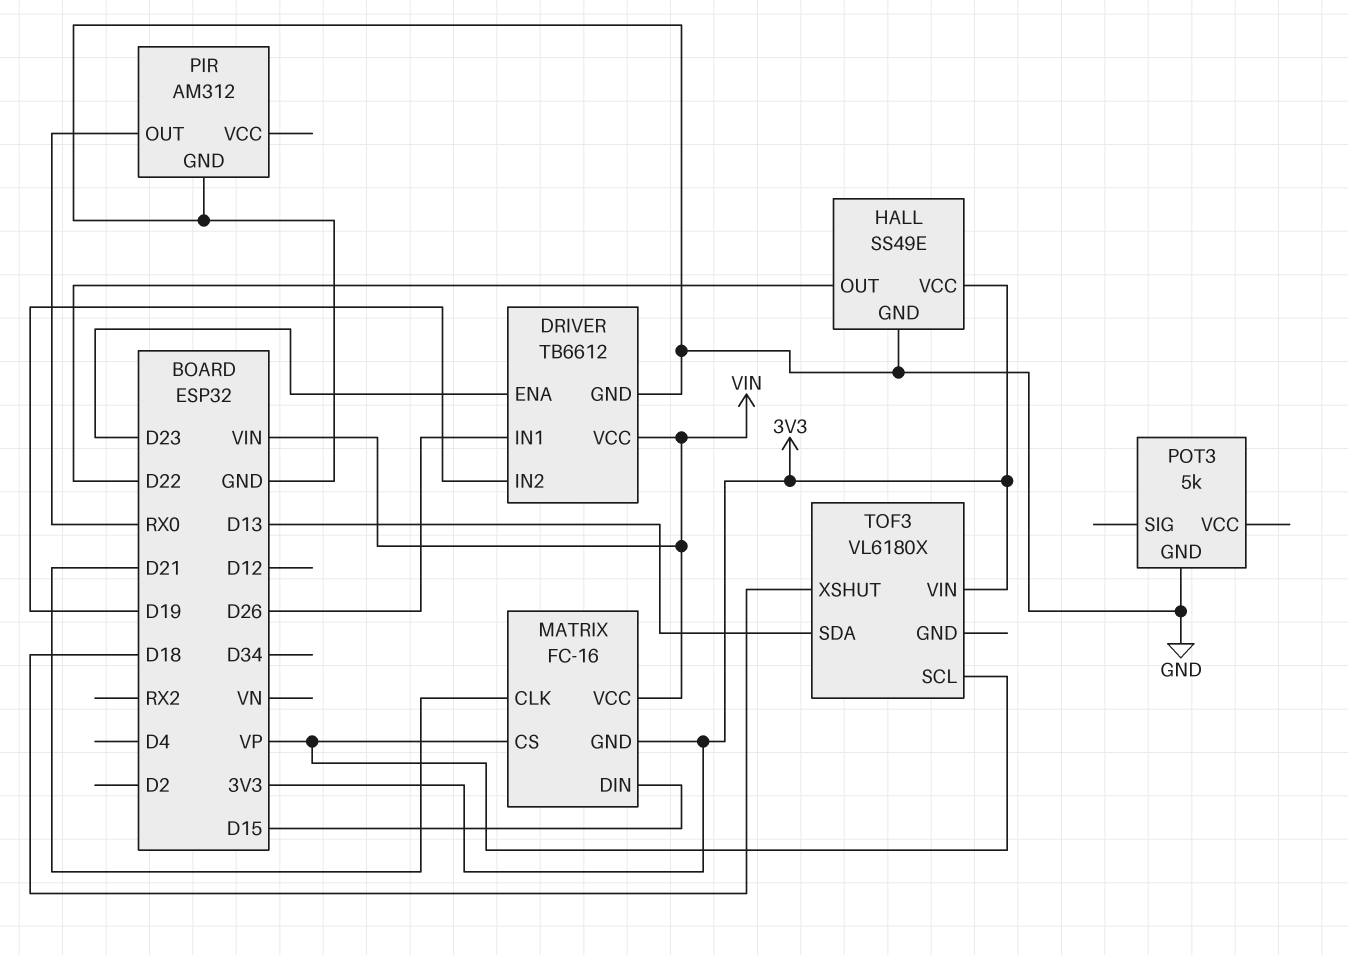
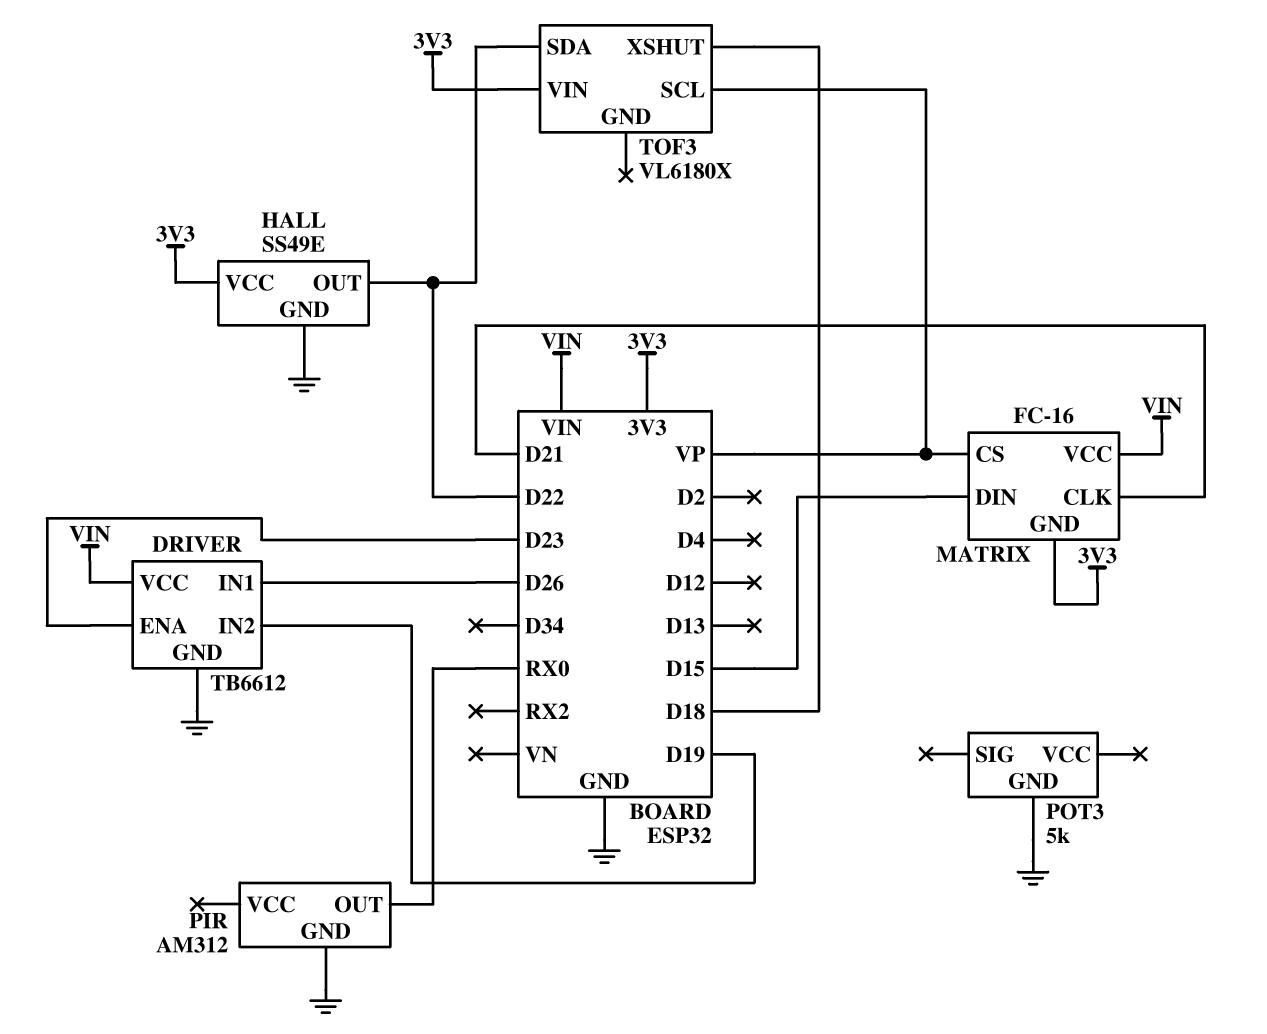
TOF3 pin SDA: D13 -> D22

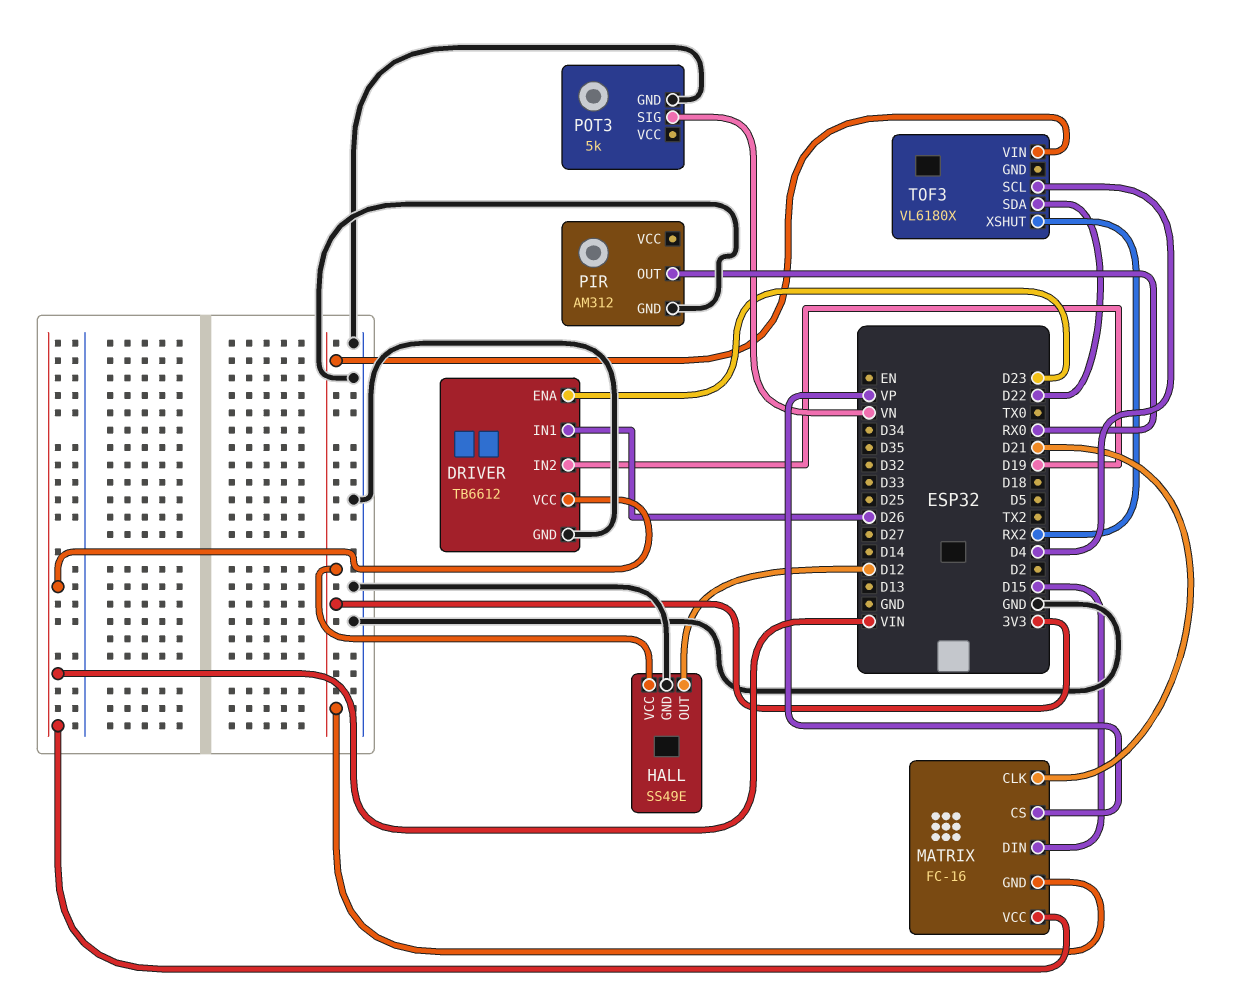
HALL pin OUT: D22 -> D12
POT3 pin SIG: none -> VN
TOF3 pin SCL: VP -> D4
TOF3 pin XSHUT: D18 -> RX2

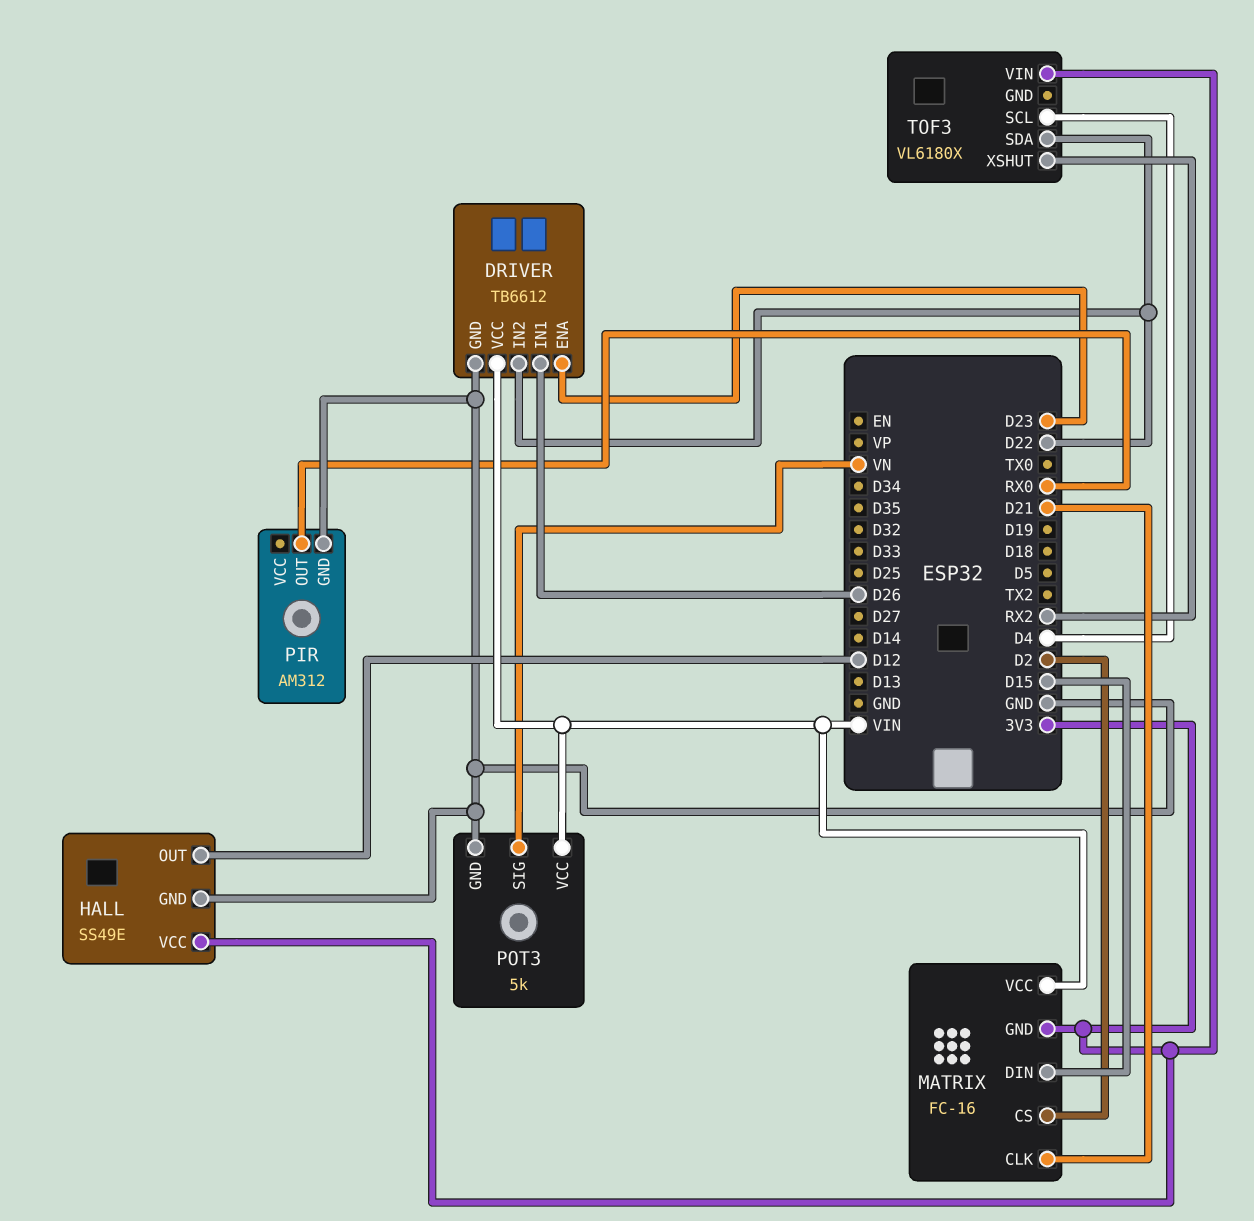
DRIVER pin IN2: D19 -> D22
MATRIX pin CS: VP -> D2
POT3 pin VCC: none -> VIN

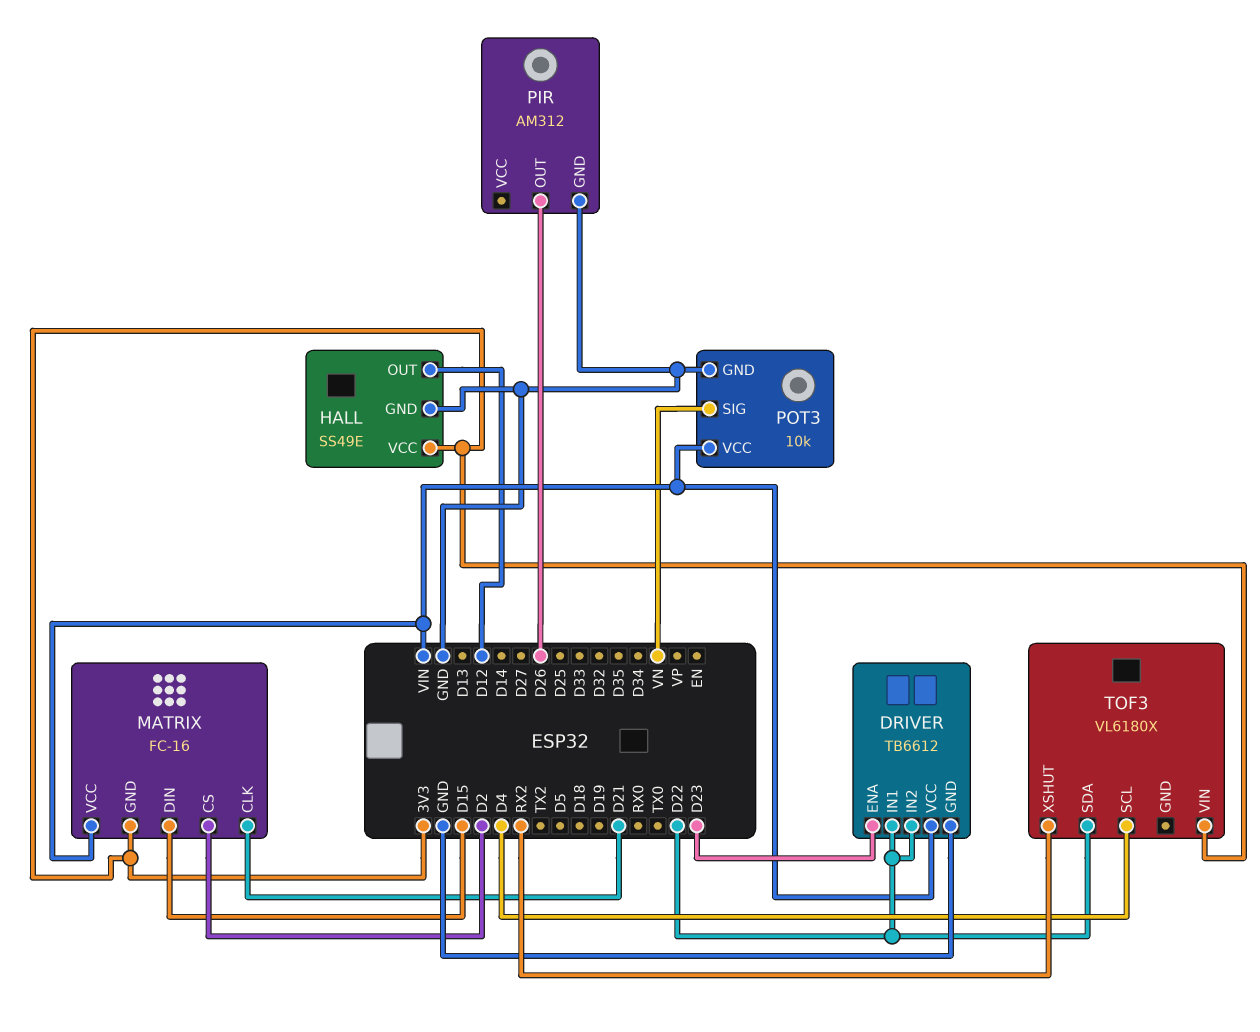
DRIVER pin IN1: D26 -> D22
PIR pin OUT: RX0 -> D26
POT3: 5k -> 10k

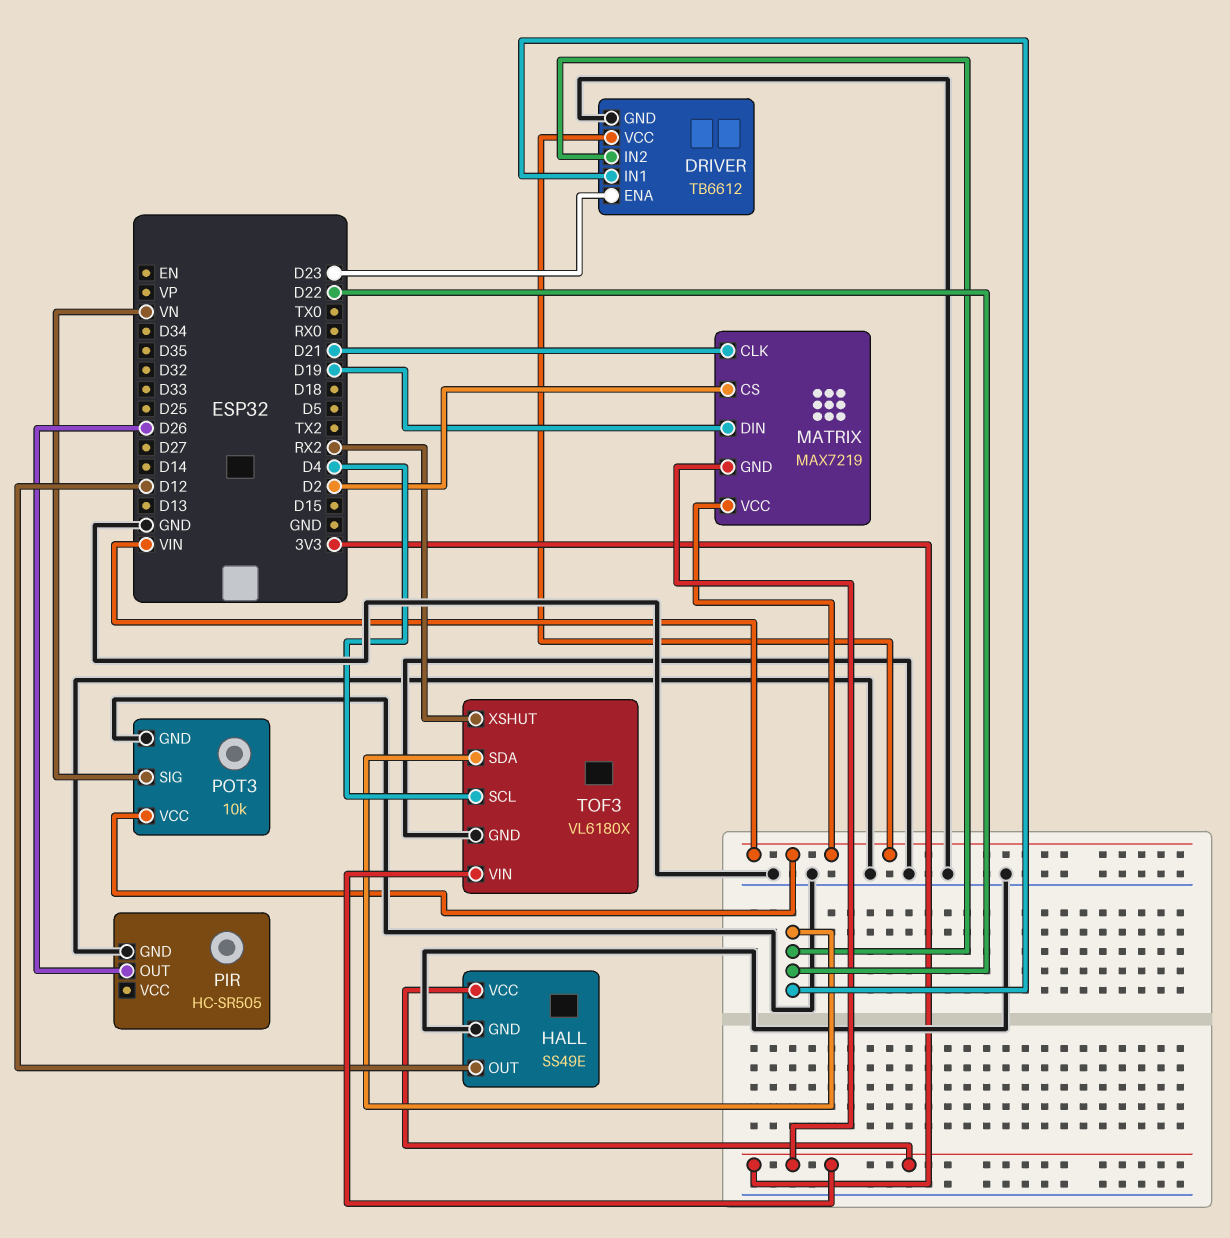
MATRIX: FC-16 -> MAX7219
MATRIX pin DIN: D15 -> D19
PIR: AM312 -> HC-SR505
TOF3 pin GND: none -> GND

